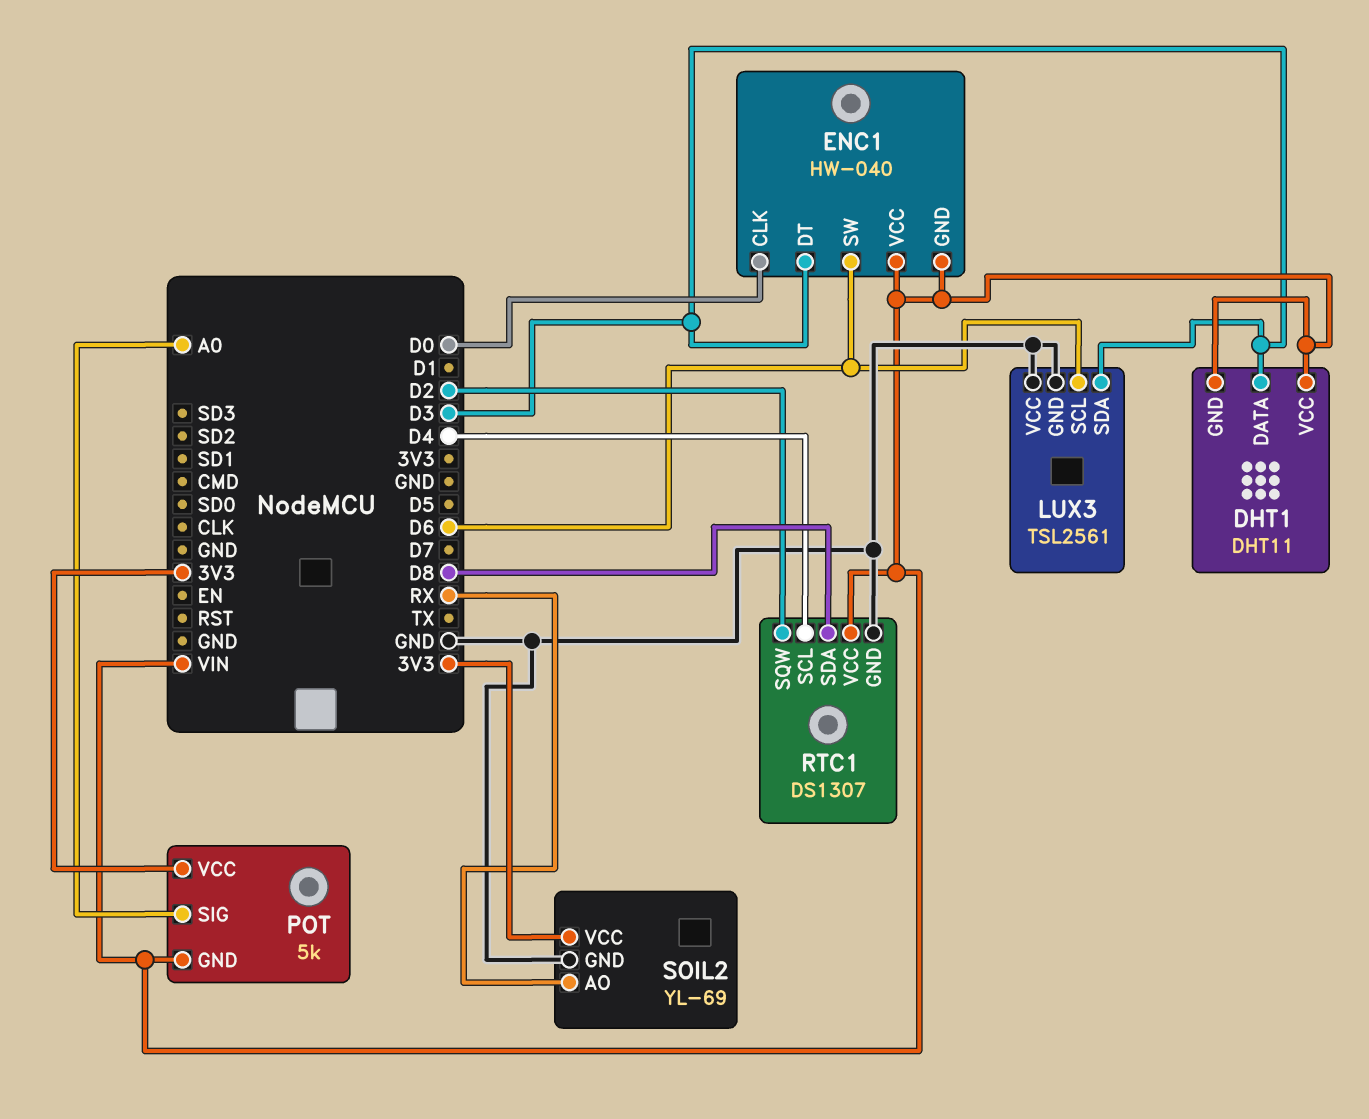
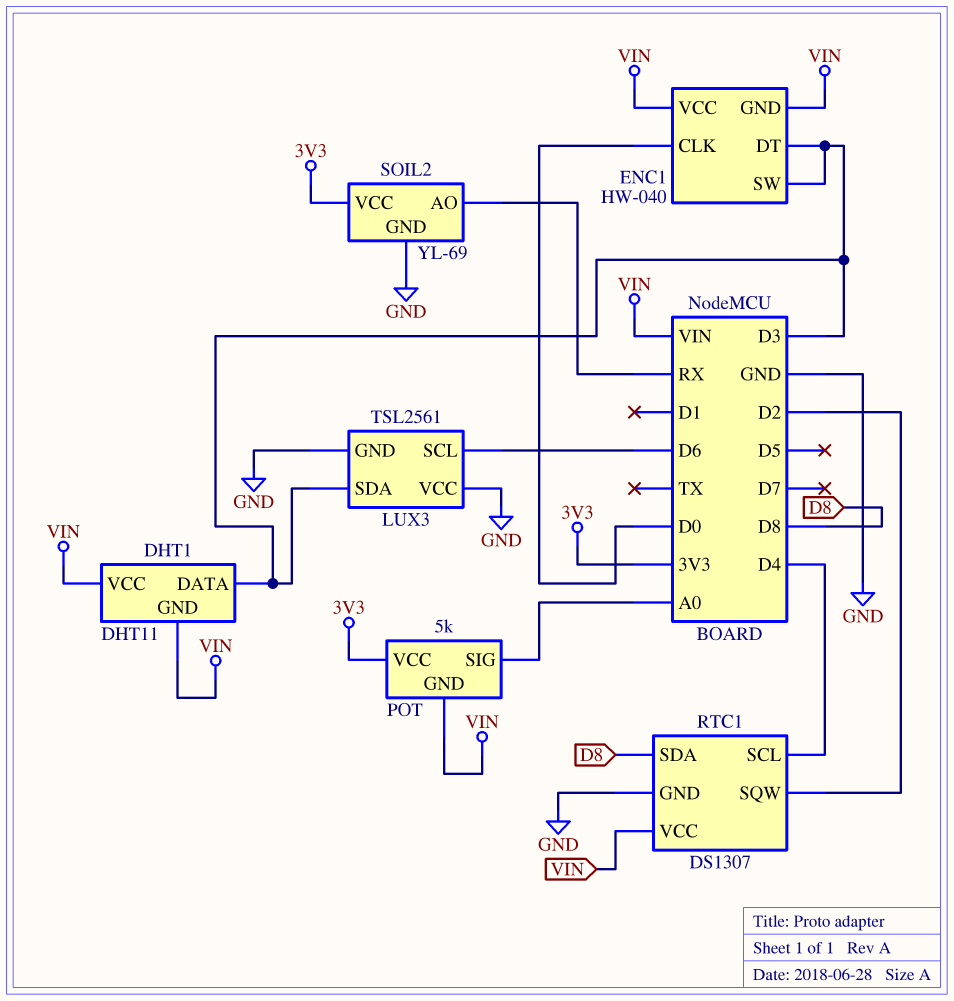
ENC1 pin SW: D6 -> D3

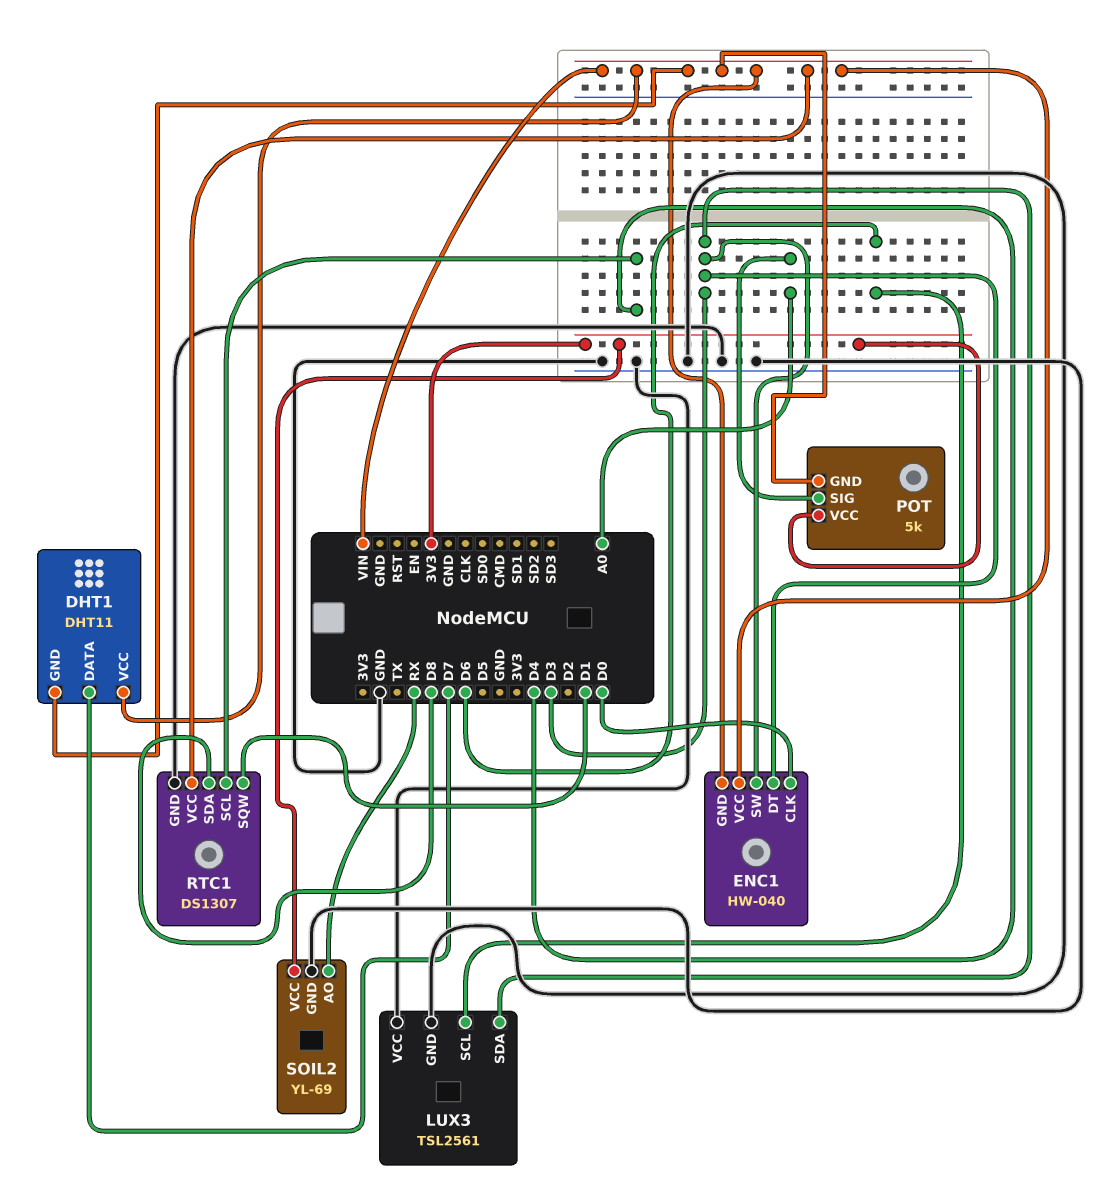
DHT1 pin DATA: D3 -> D7
RTC1 pin SQW: D2 -> D1

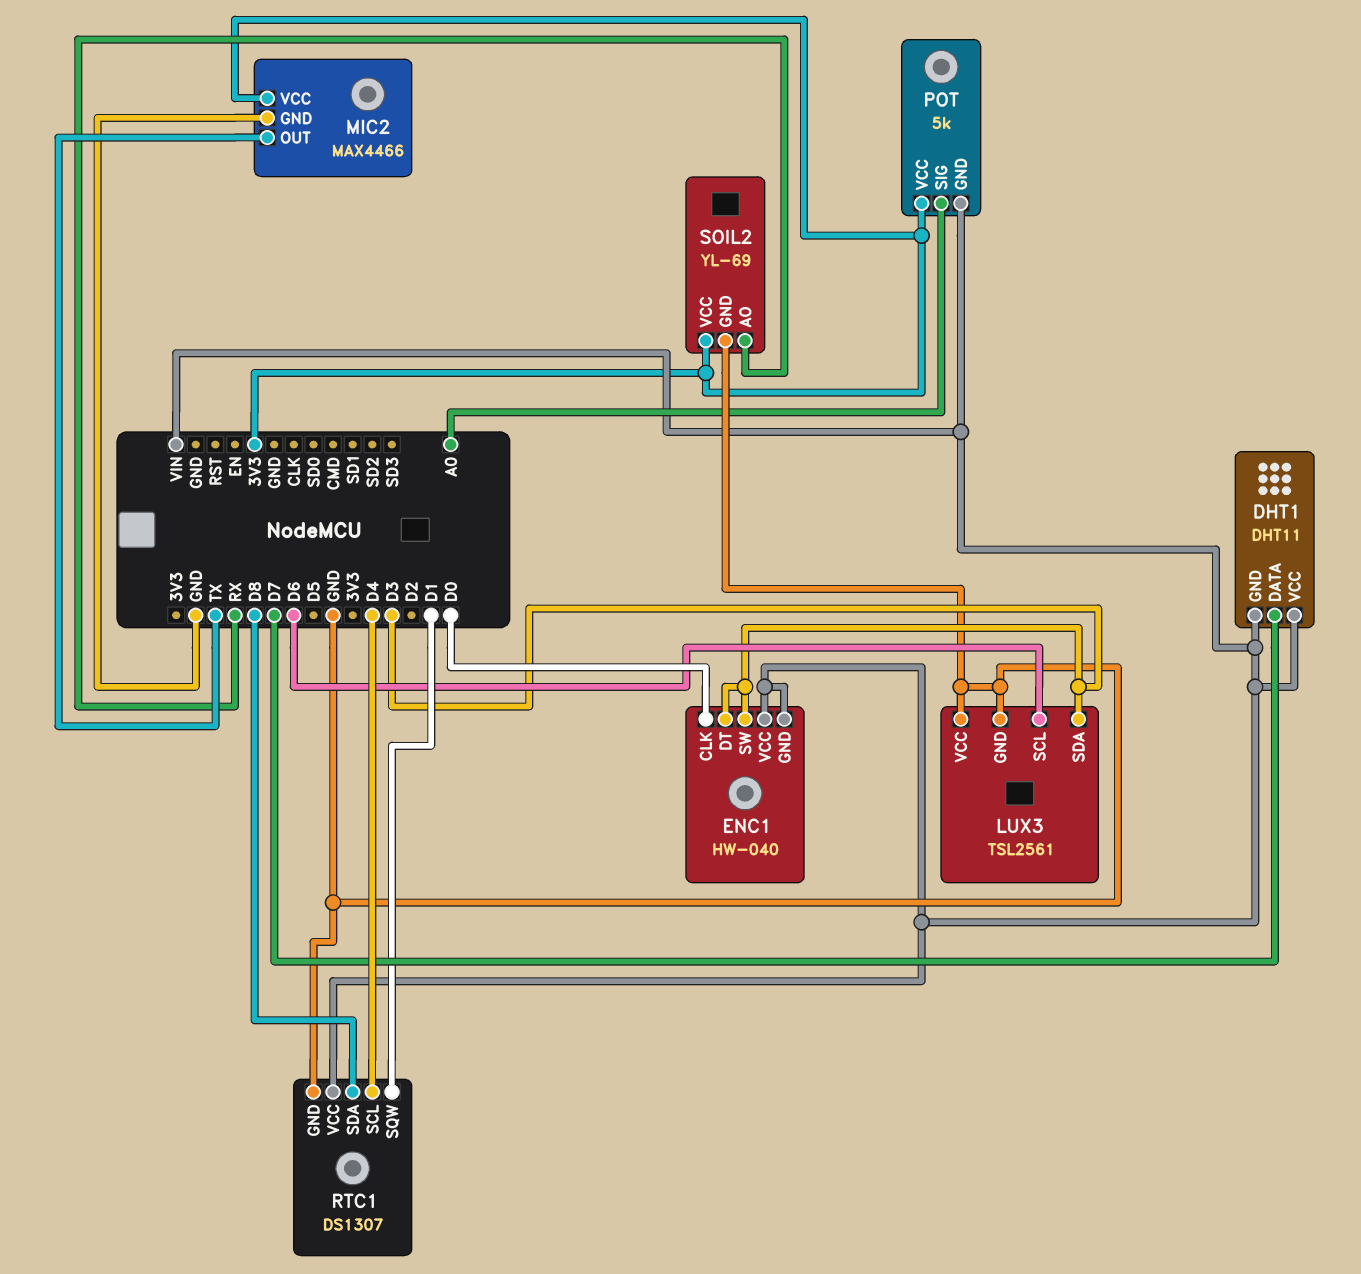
MIC2: none -> MAX4466
MIC2 pin GND: none -> GND
MIC2 pin OUT: none -> TX
MIC2 pin VCC: none -> 3V3

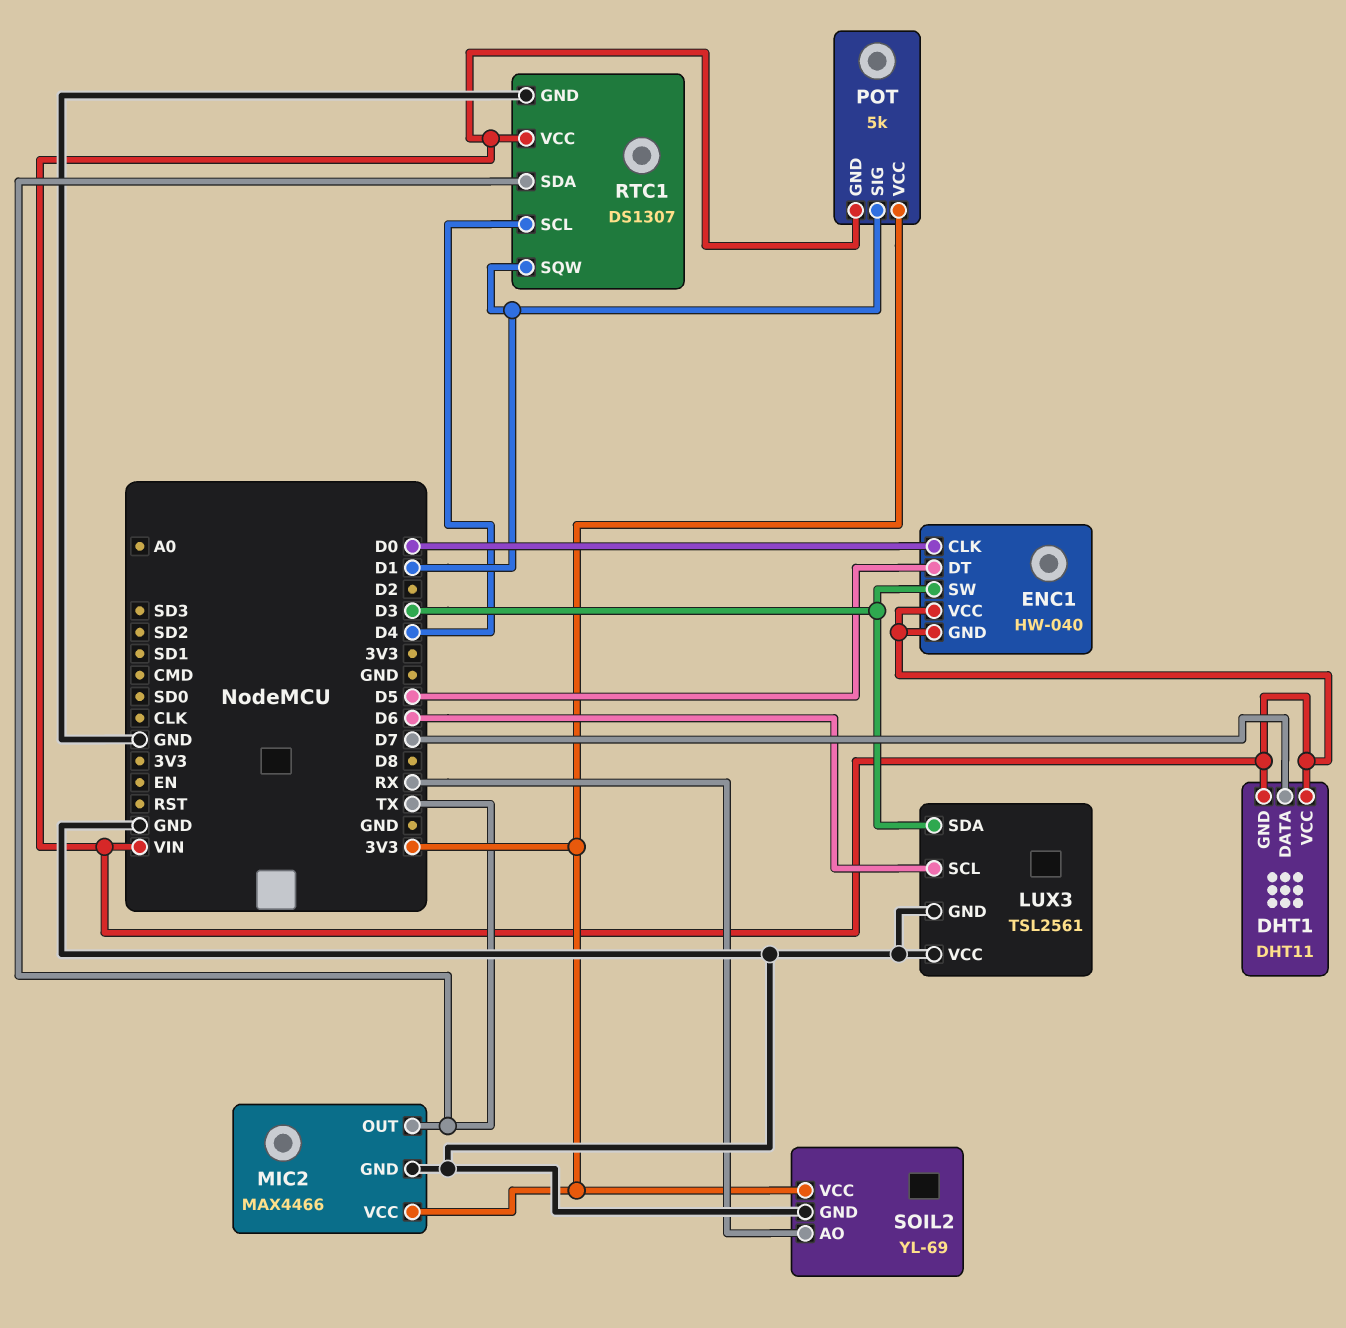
ENC1 pin DT: D3 -> D5
POT pin SIG: A0 -> D1
RTC1 pin SDA: D8 -> TX

